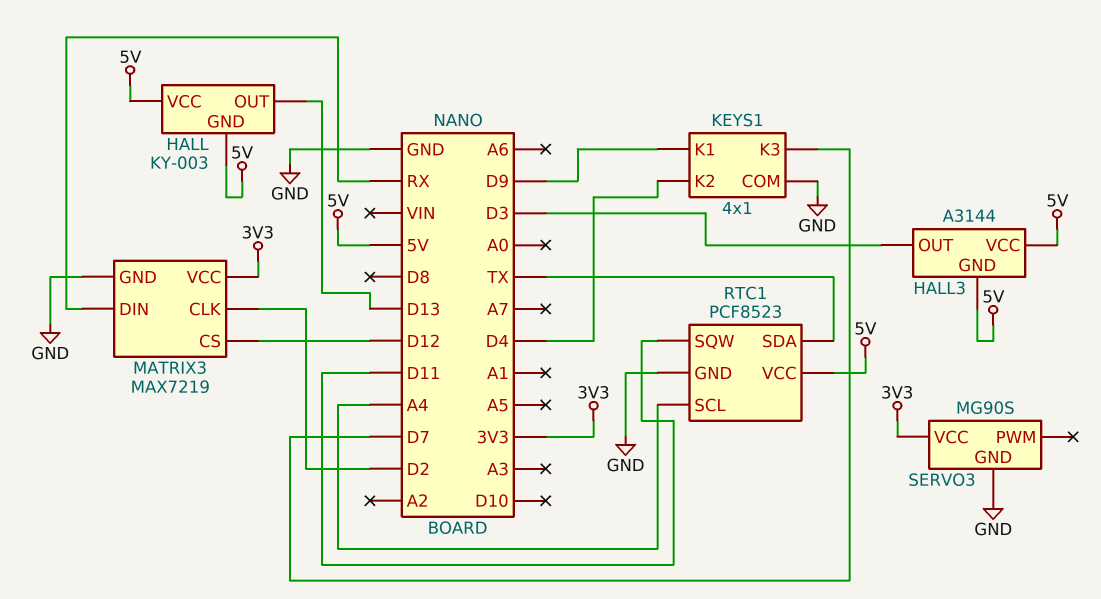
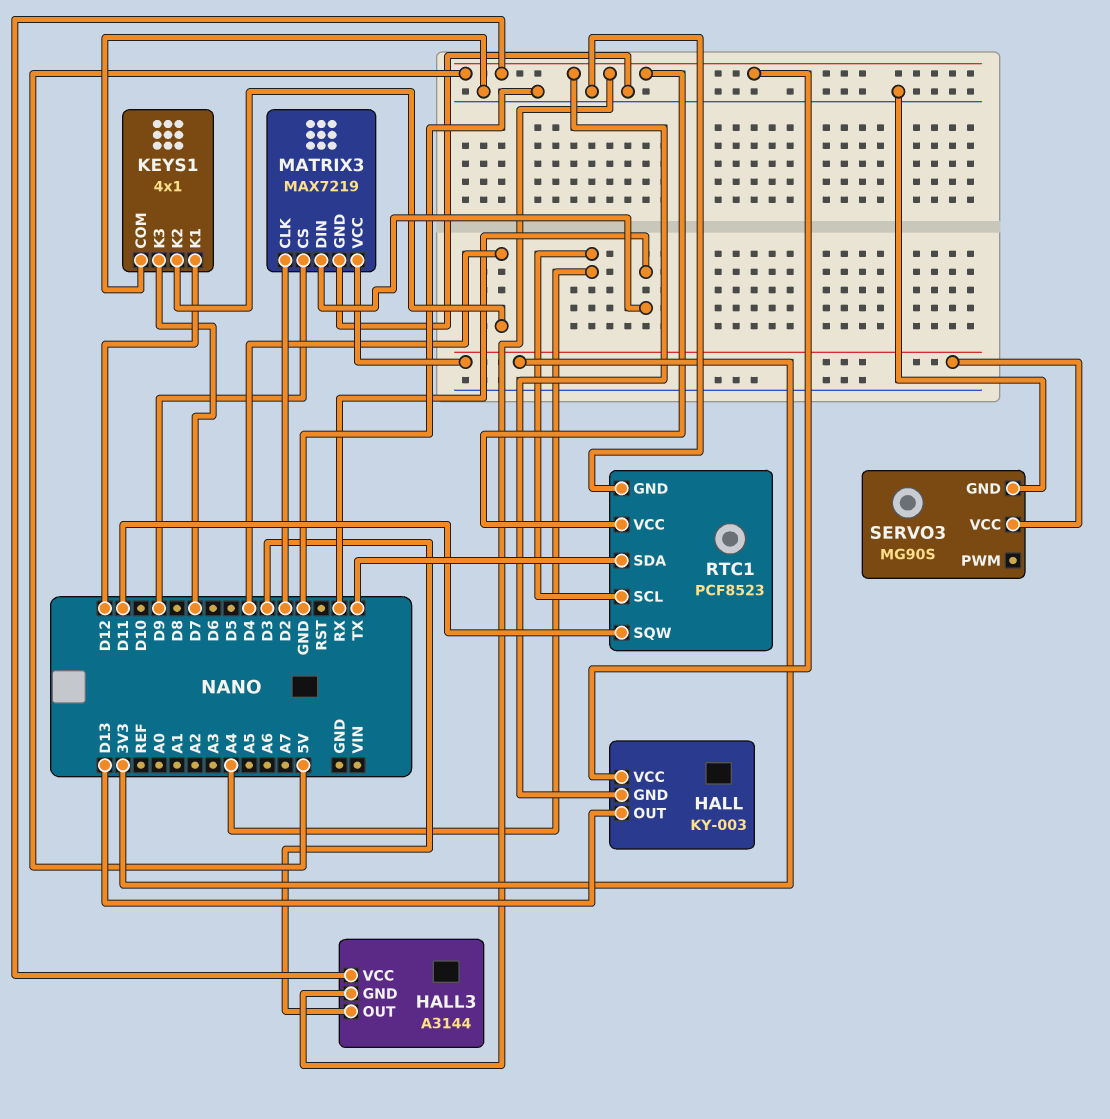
KEYS1 pin K1: D9 -> D12
MATRIX3 pin CS: D12 -> D9

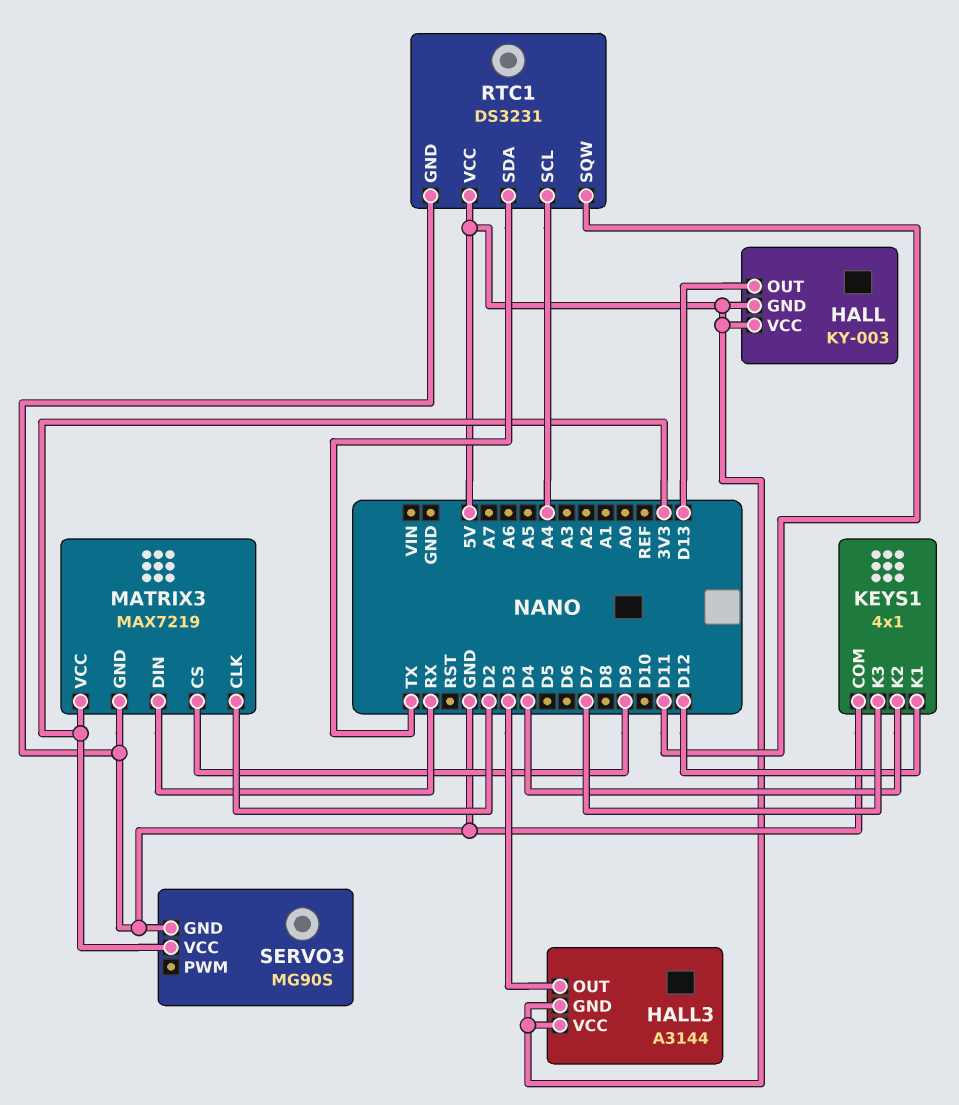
RTC1: PCF8523 -> DS3231

